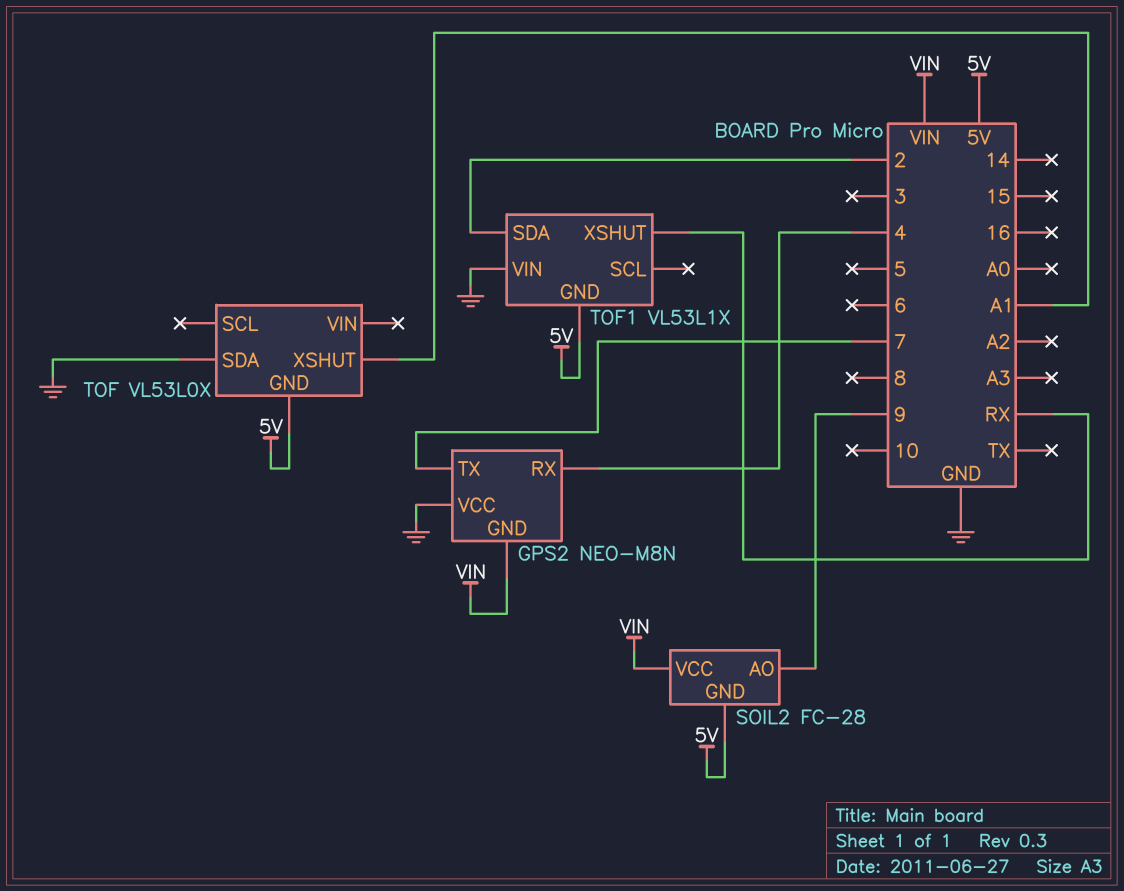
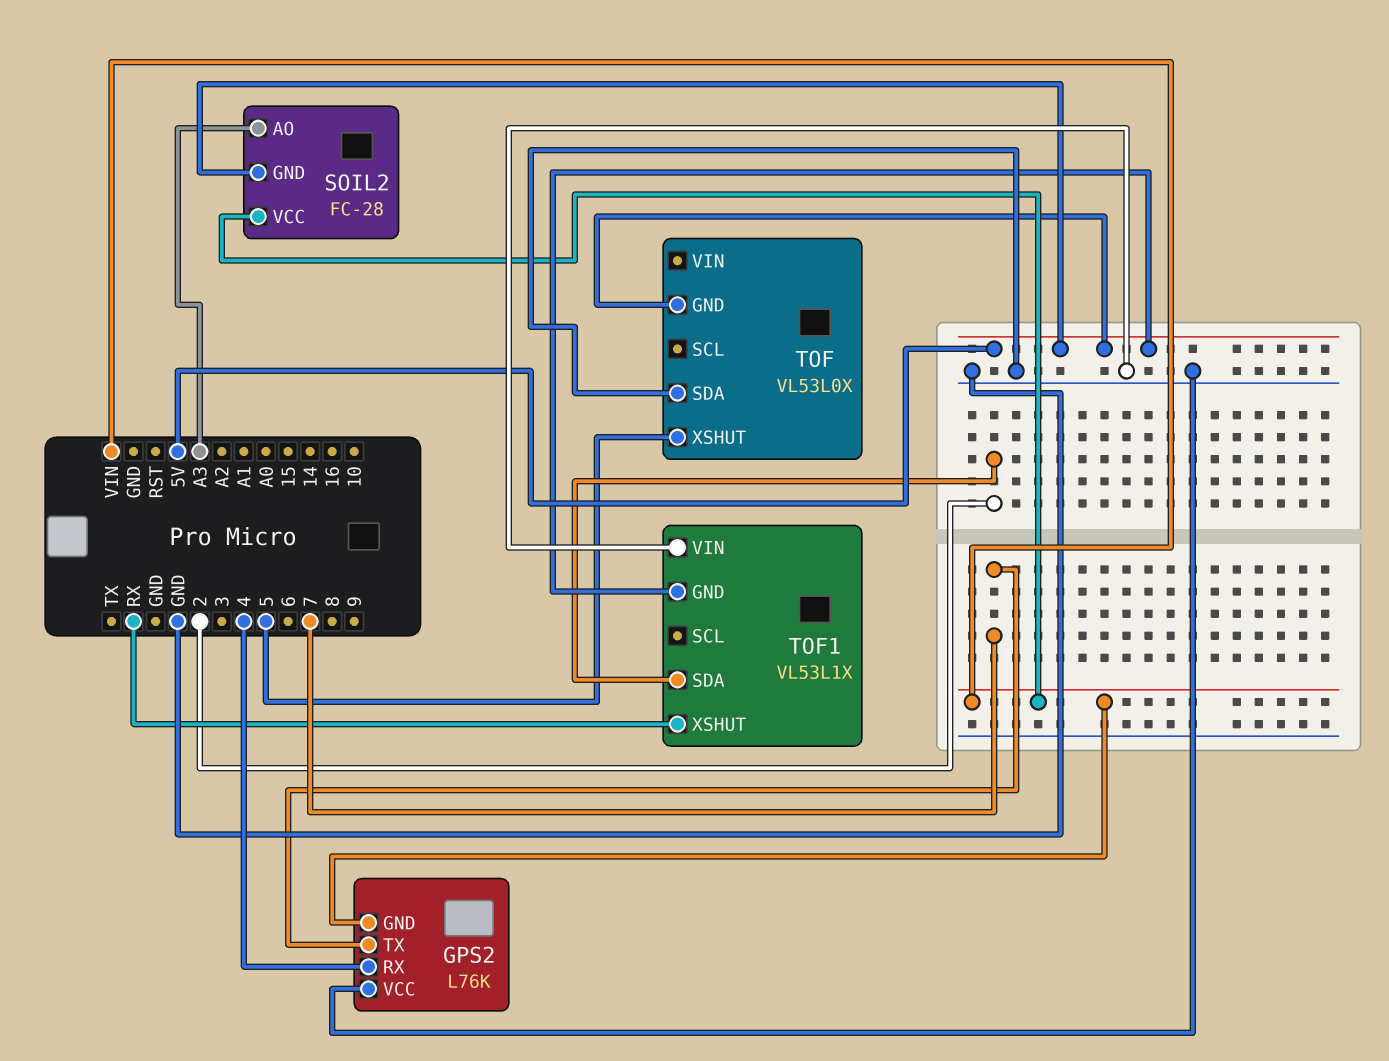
GPS2: NEO-M8N -> L76K
SOIL2 pin AO: 9 -> A3
TOF pin XSHUT: A1 -> 5

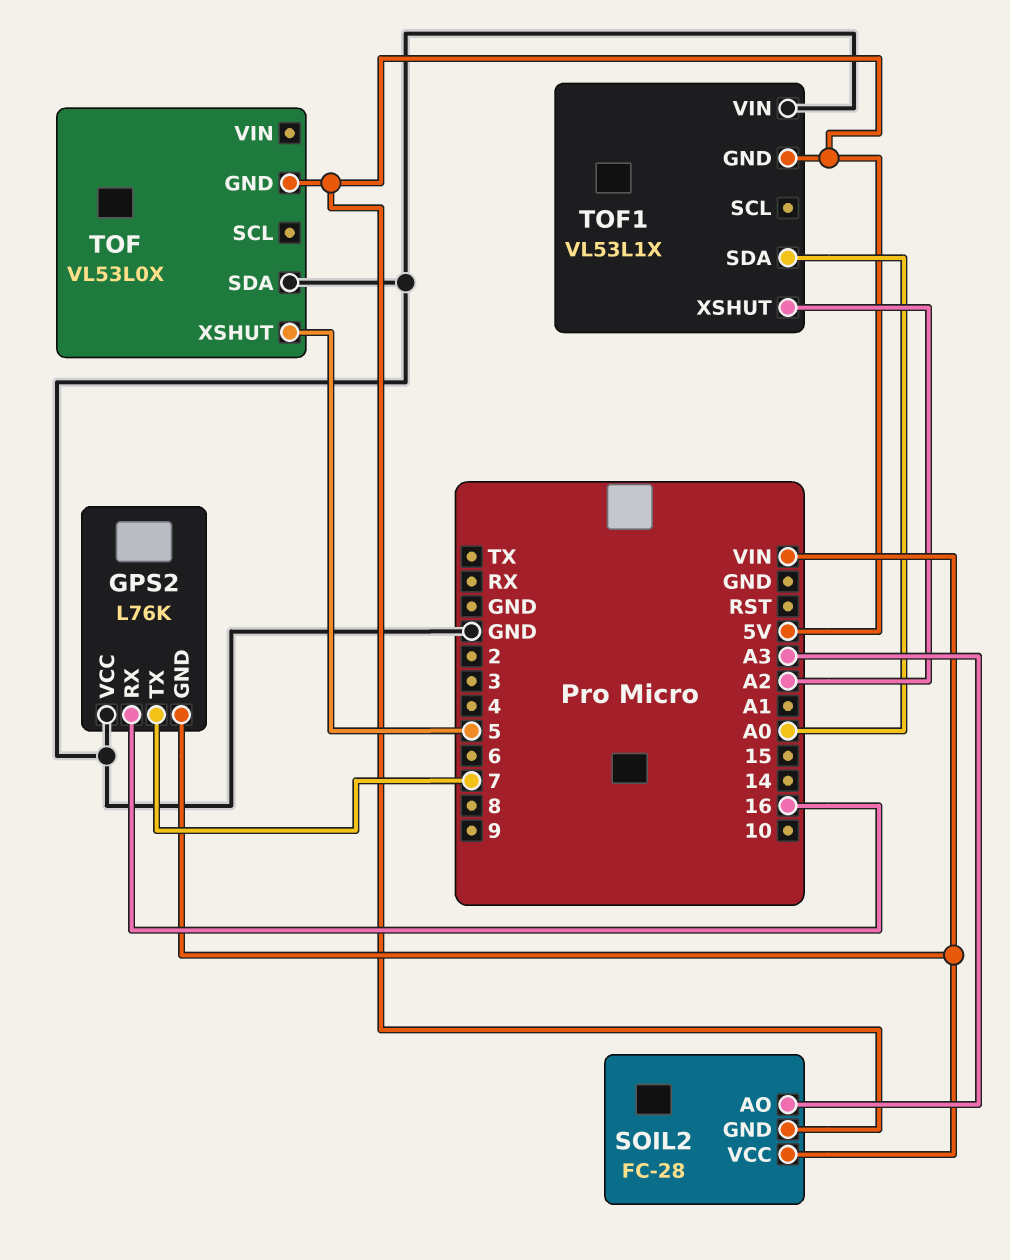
GPS2 pin RX: 4 -> 16
TOF1 pin SDA: 2 -> A0
TOF1 pin XSHUT: RX -> A2

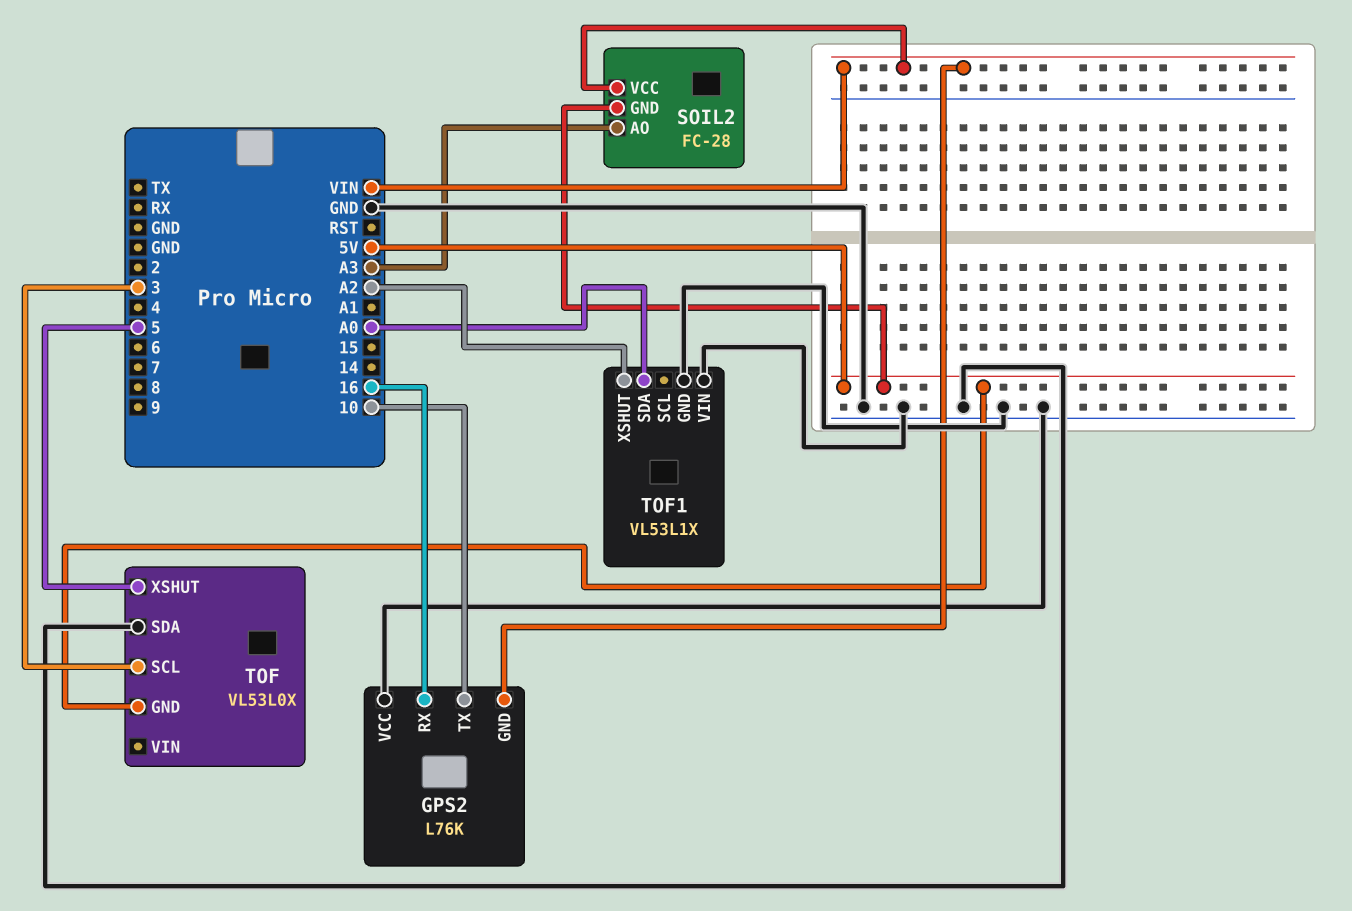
GPS2 pin TX: 7 -> 10
TOF pin SCL: none -> 3
TOF1 pin GND: 5V -> GND

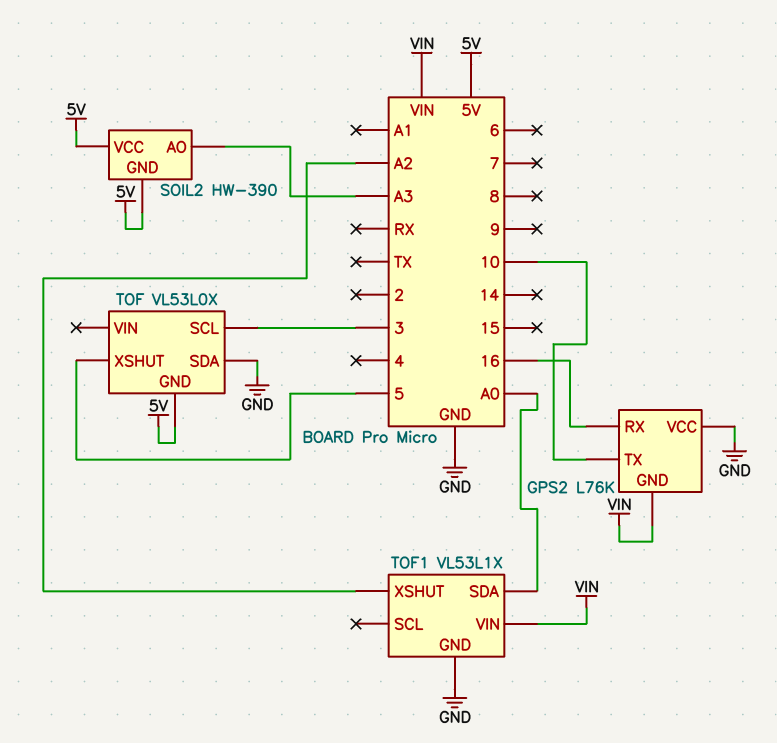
SOIL2: FC-28 -> HW-390
SOIL2 pin VCC: VIN -> 5V
TOF1 pin VIN: GND -> VIN

